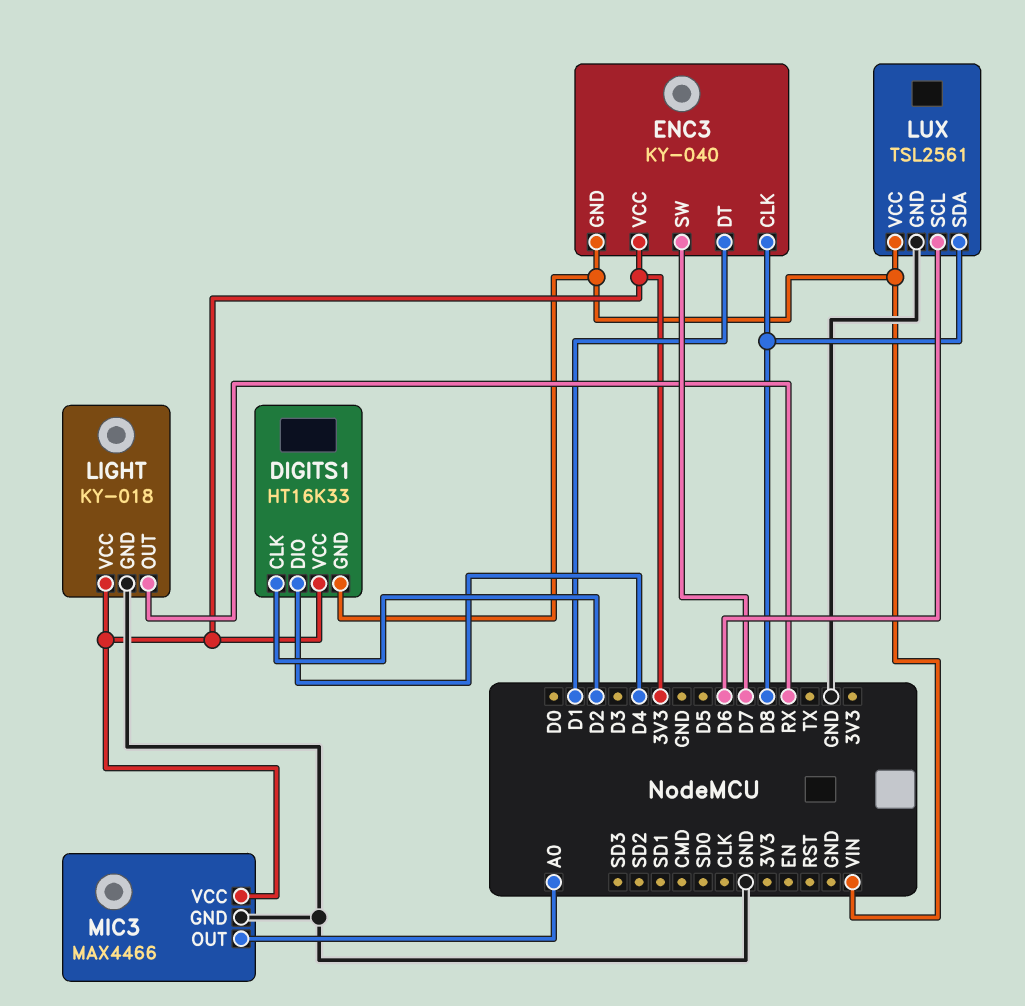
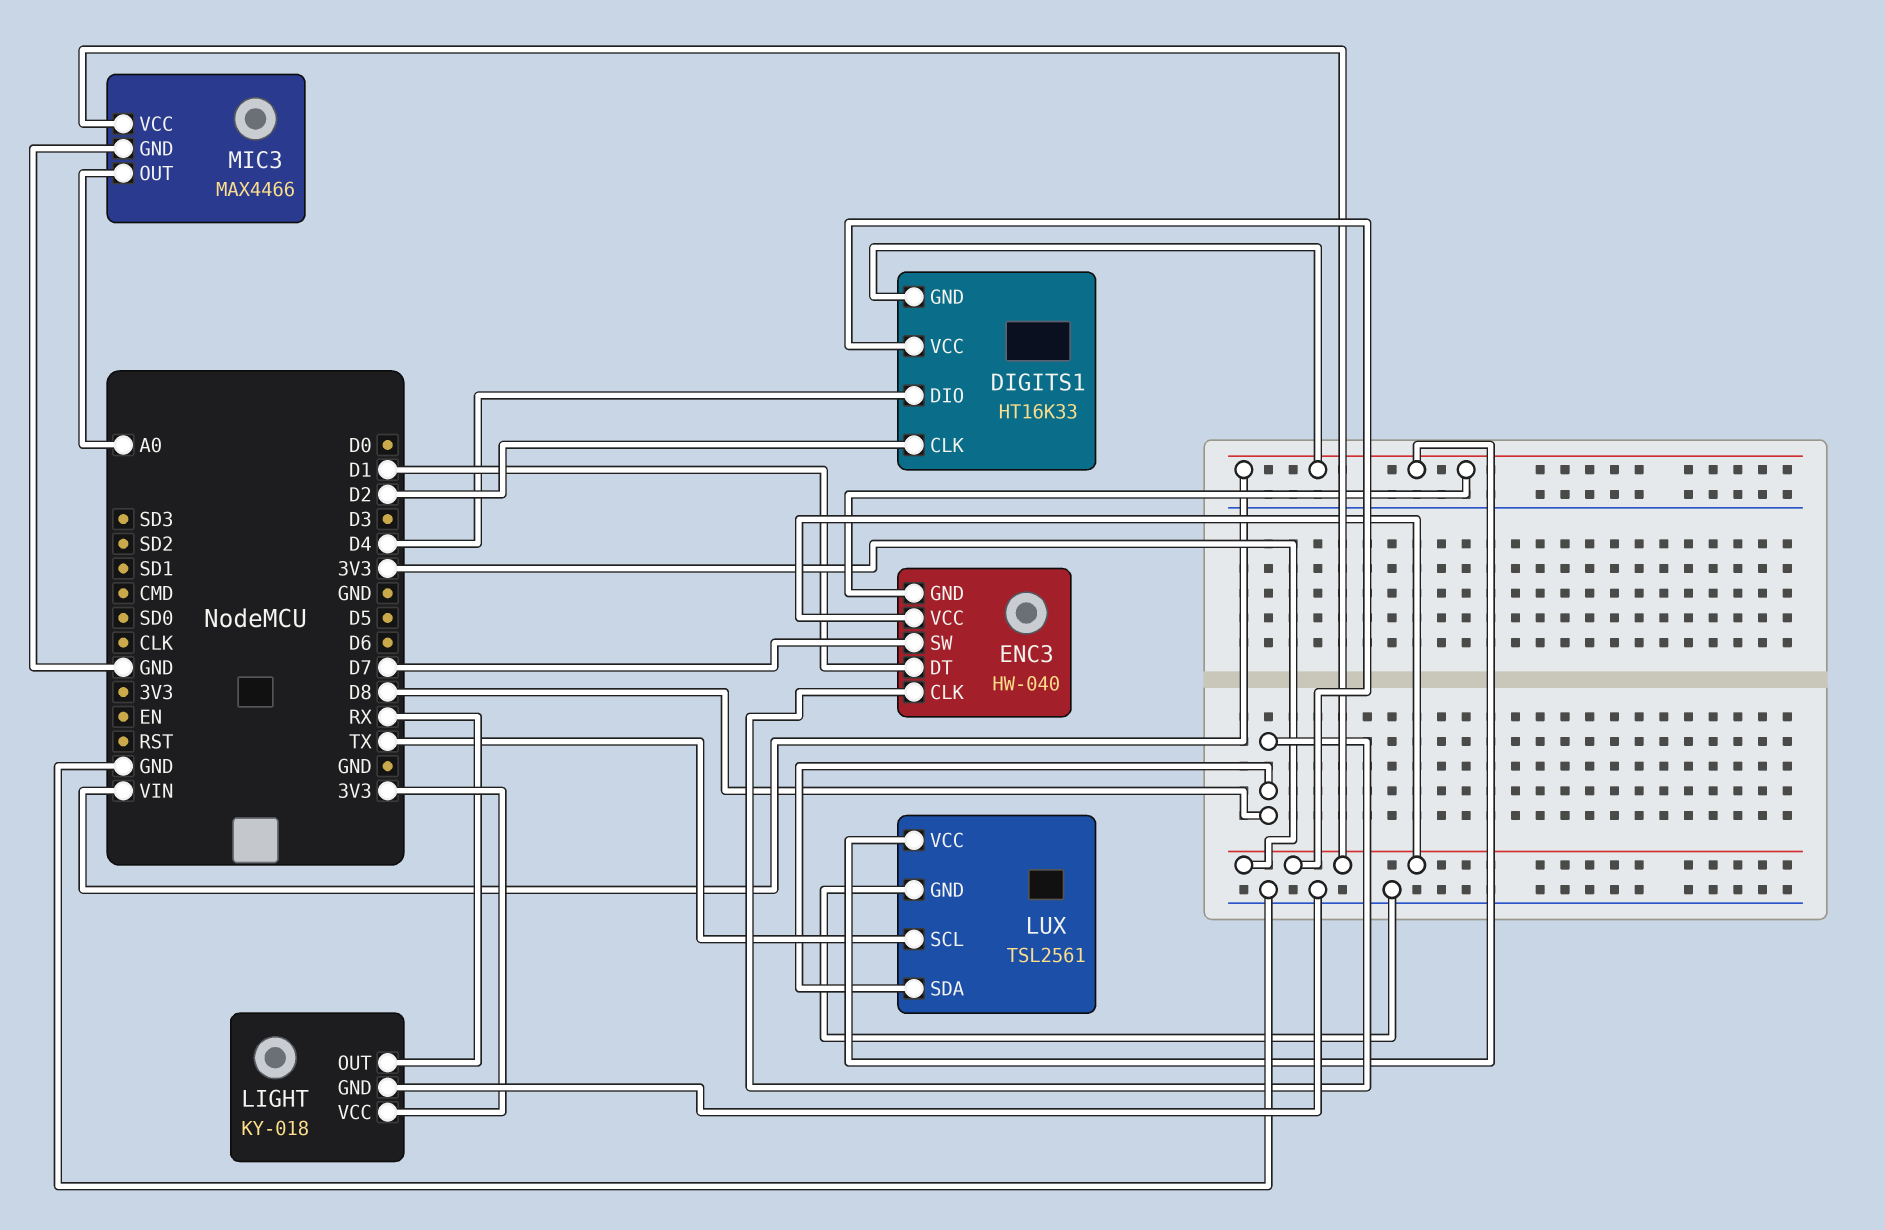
ENC3: KY-040 -> HW-040
LUX pin SCL: D6 -> TX

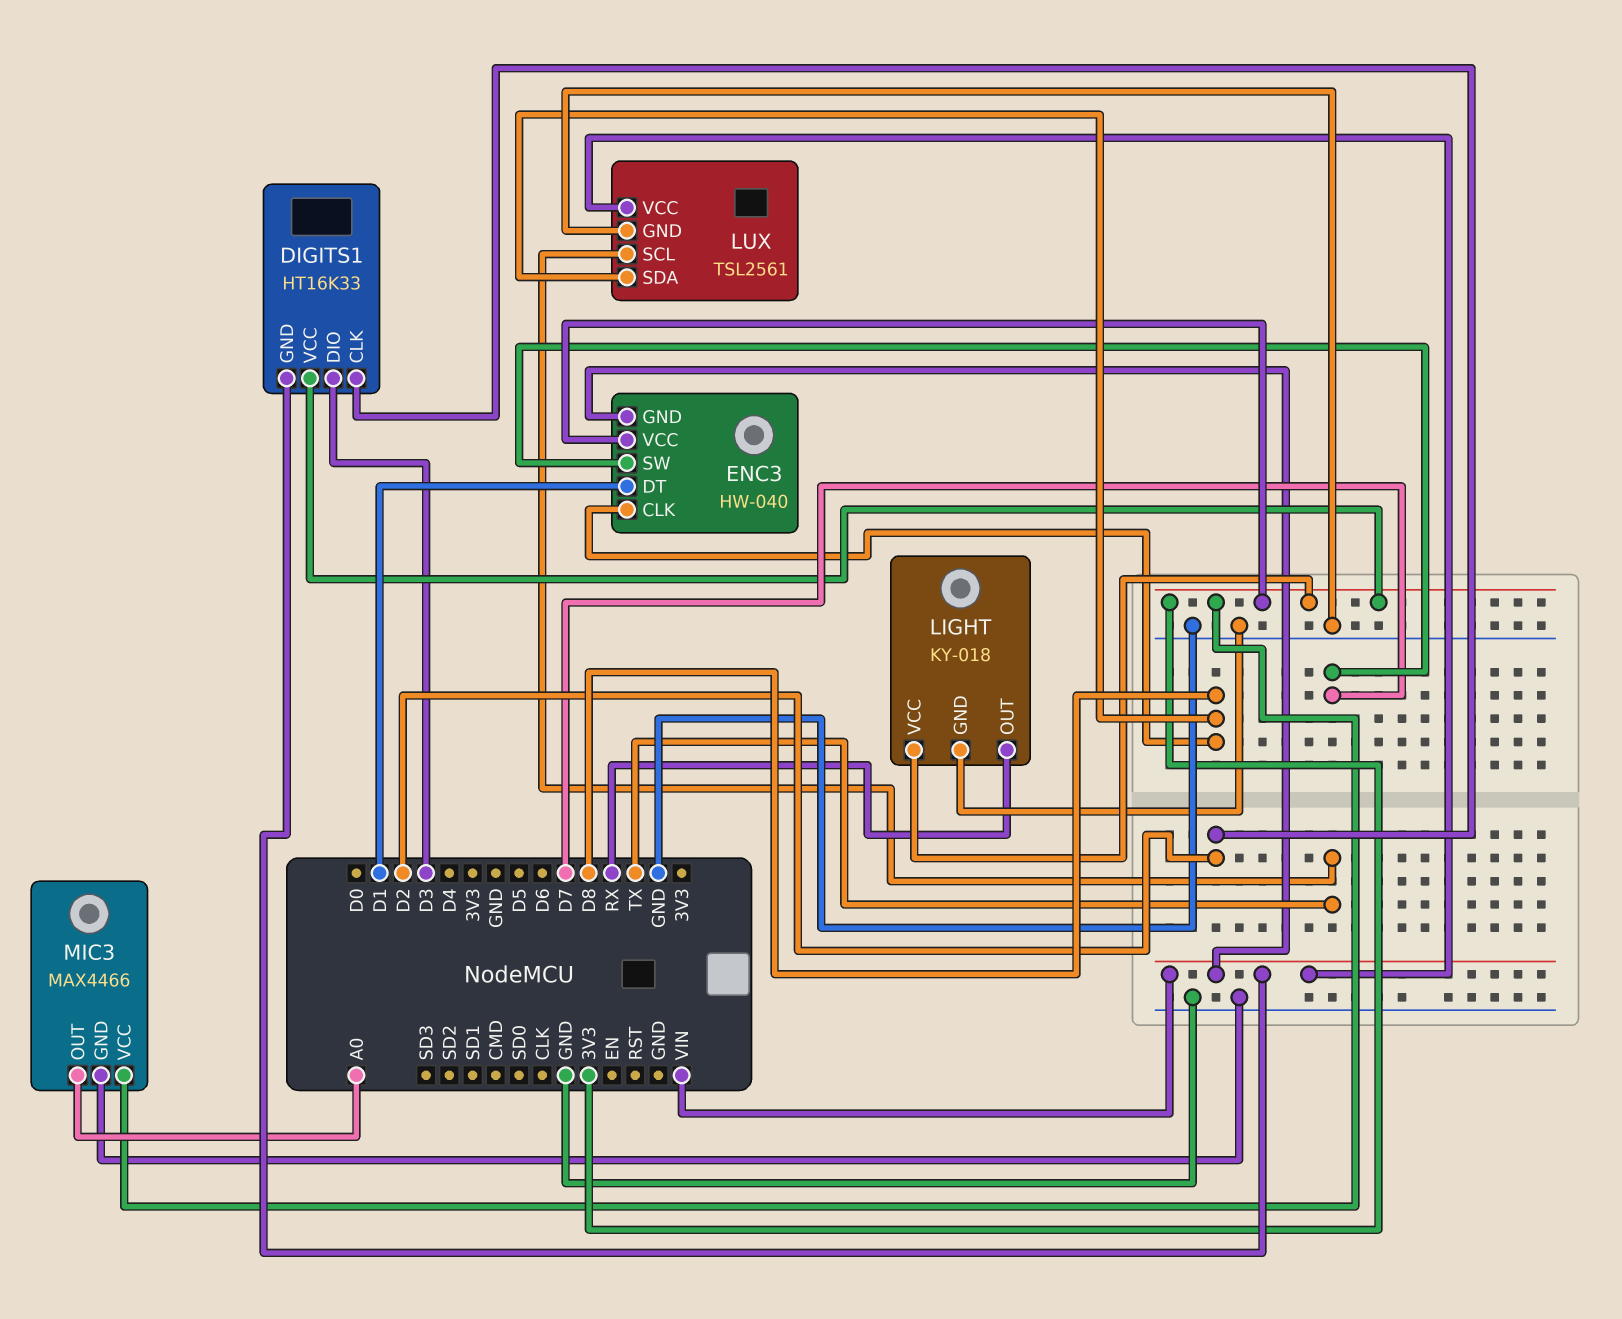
DIGITS1 pin DIO: D4 -> D3

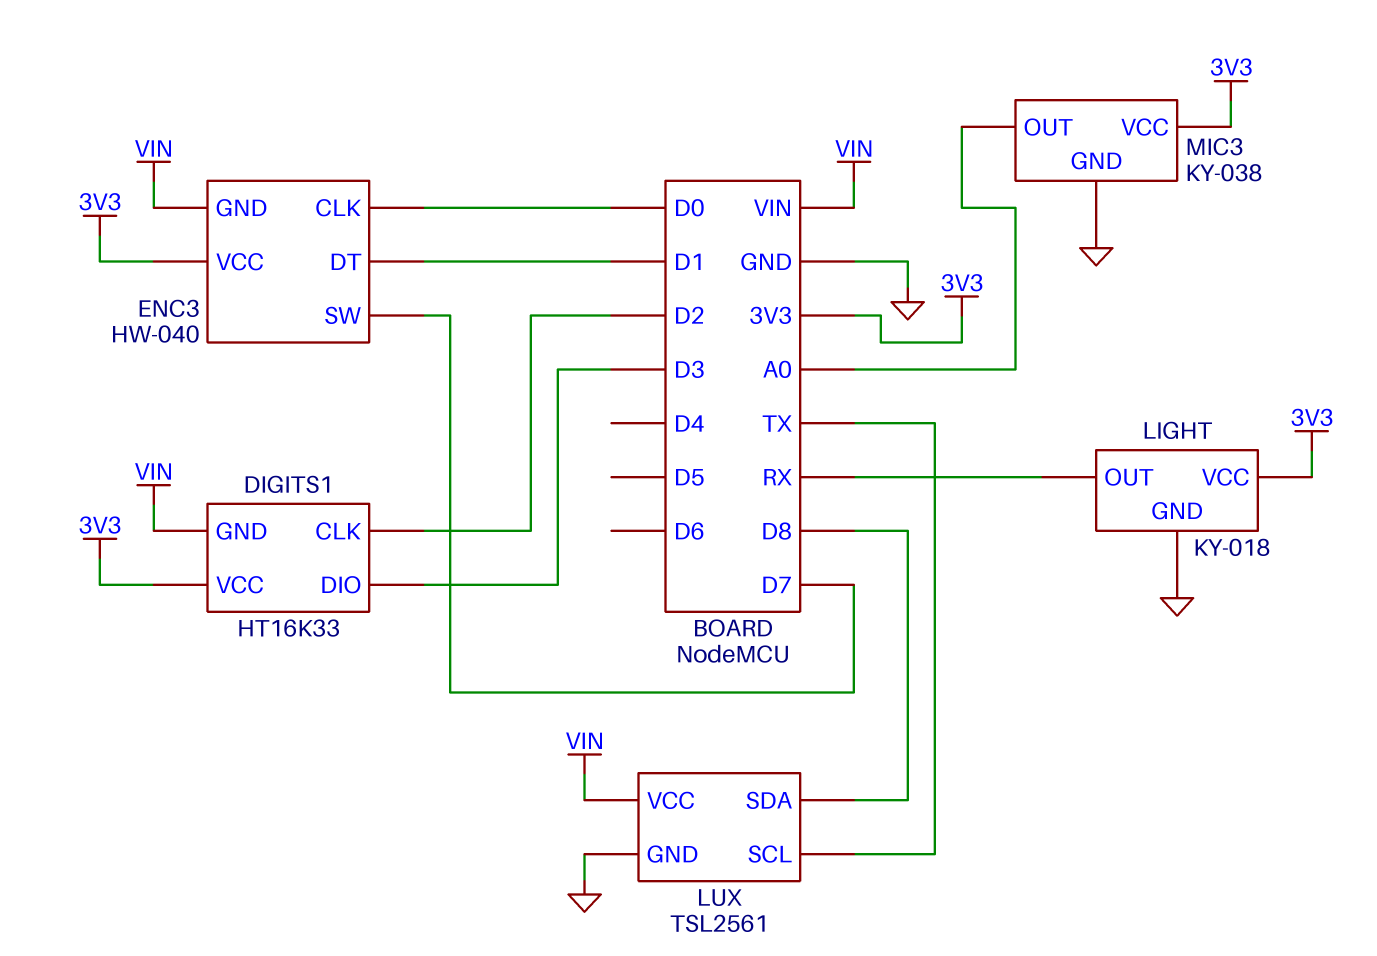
ENC3 pin CLK: D8 -> D0
MIC3: MAX4466 -> KY-038

